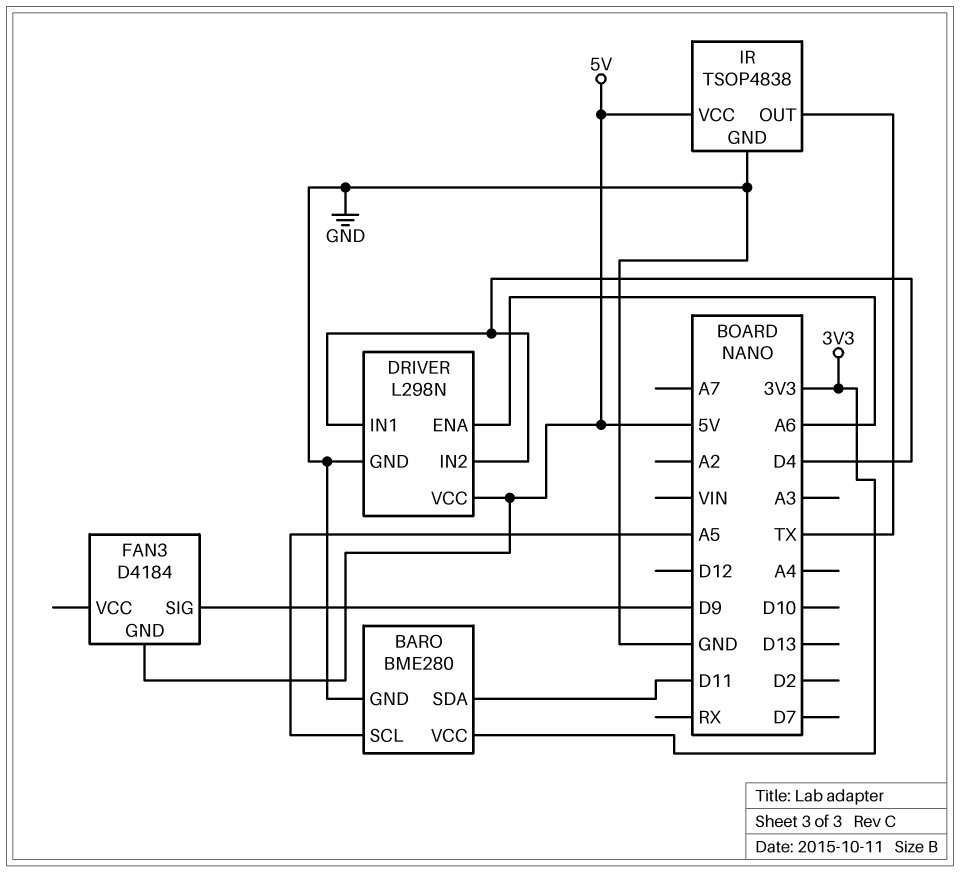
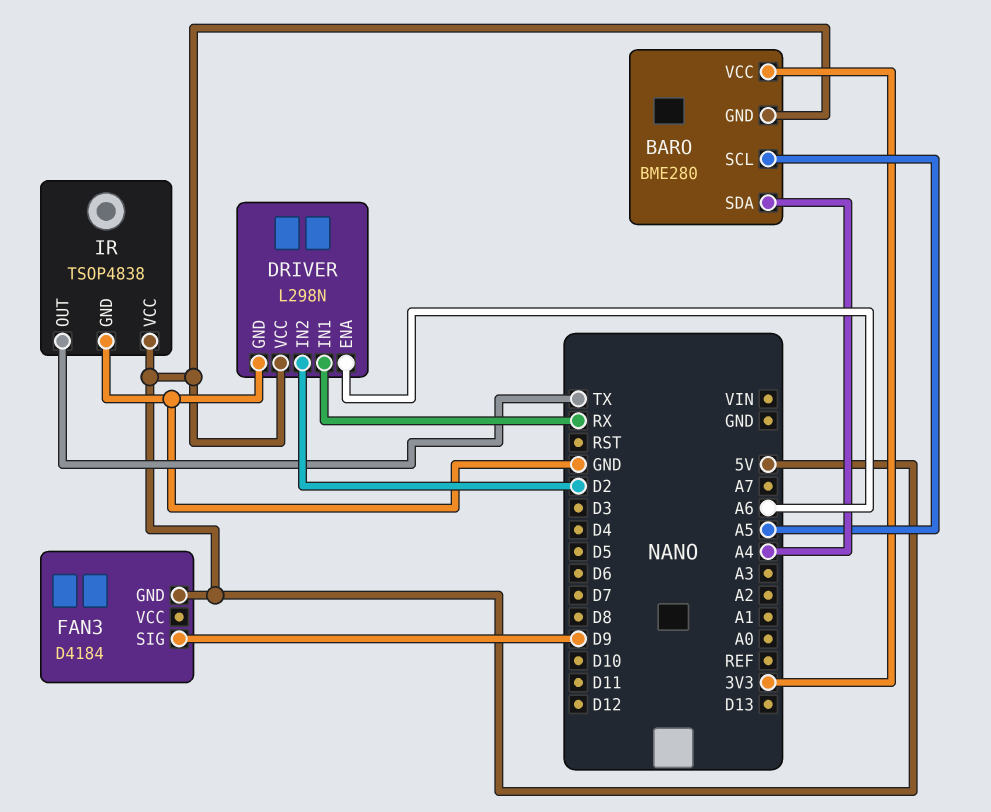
BARO pin GND: GND -> 5V
BARO pin SDA: D11 -> A4
DRIVER pin IN1: D4 -> RX
DRIVER pin IN2: D4 -> D2

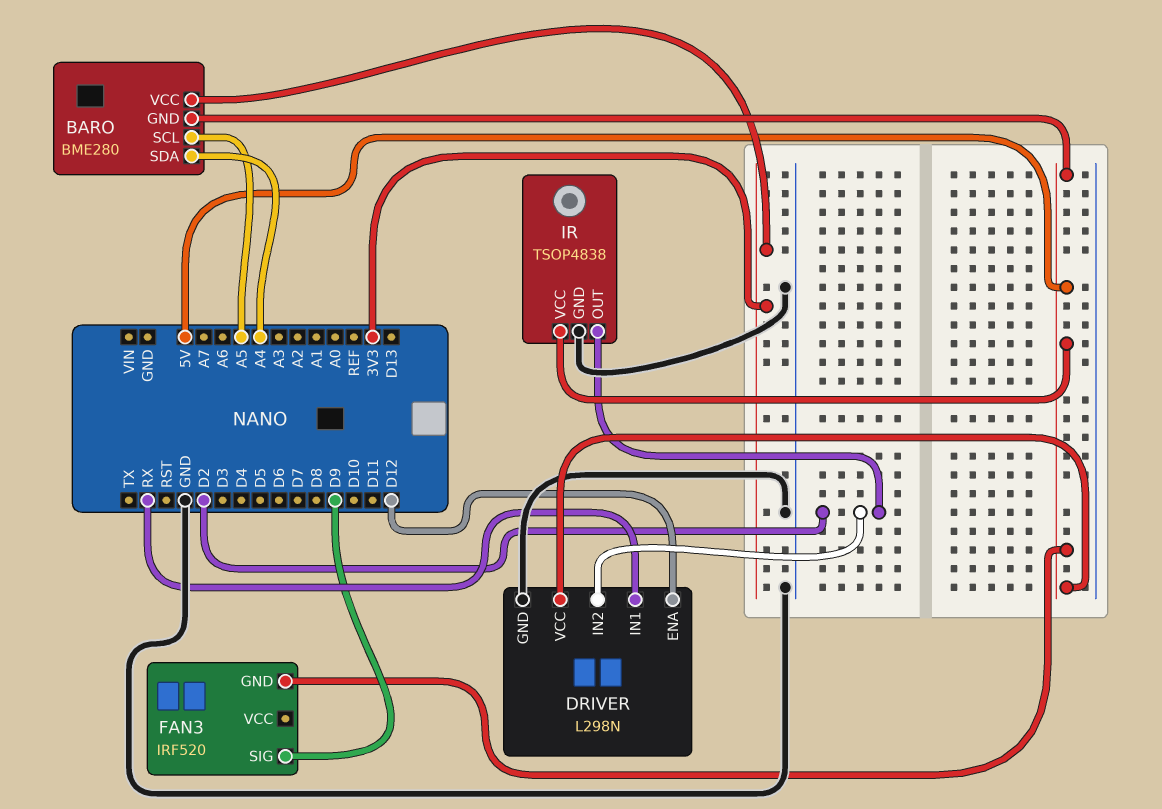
DRIVER pin ENA: A6 -> D12
FAN3: D4184 -> IRF520
IR pin OUT: TX -> D2

